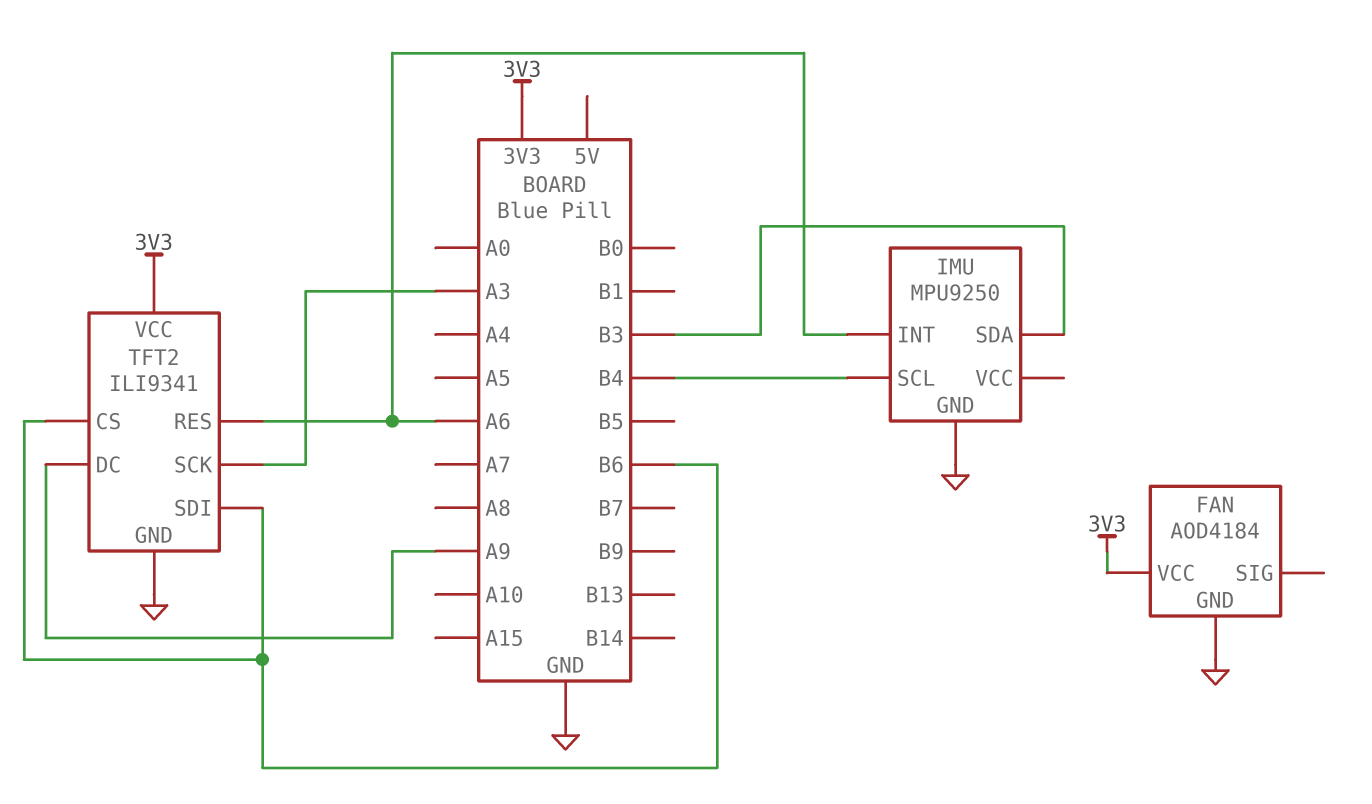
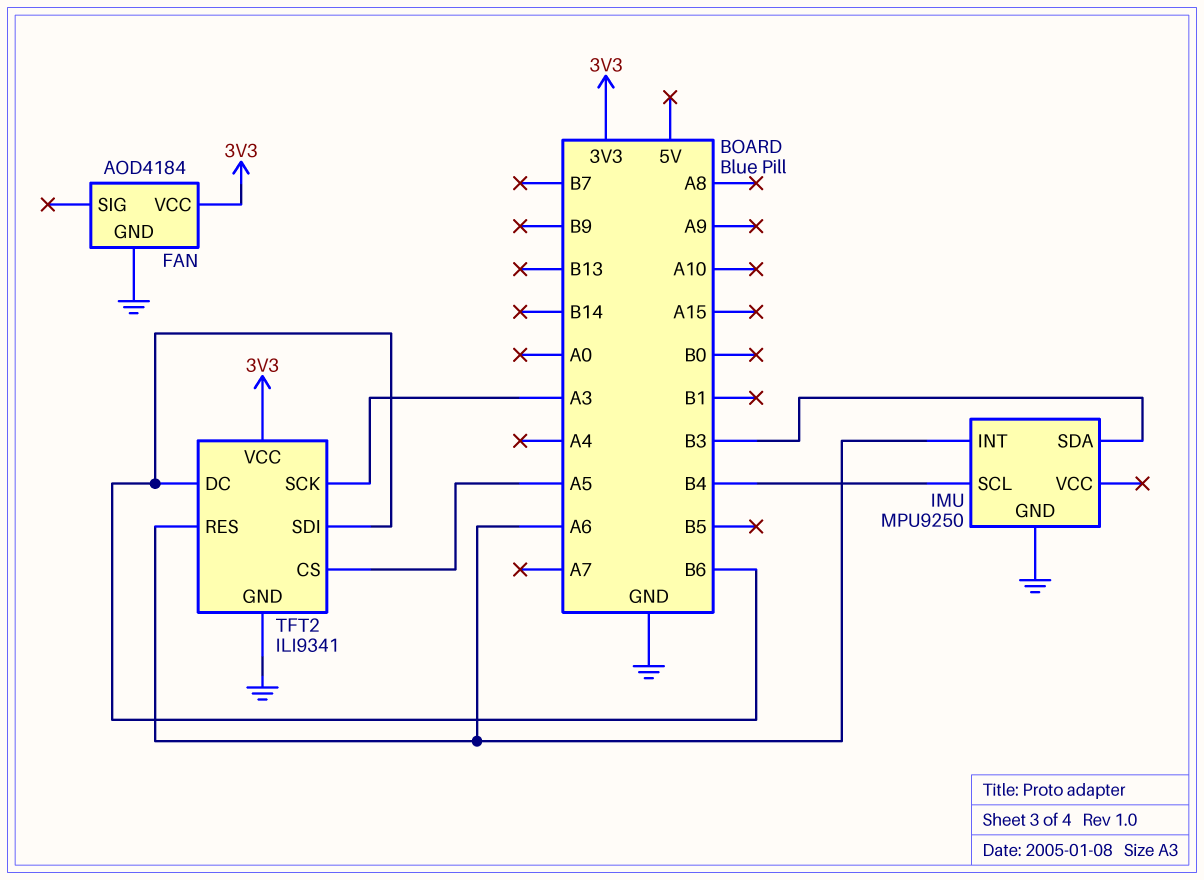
TFT2 pin CS: B6 -> A5
TFT2 pin DC: A9 -> B6

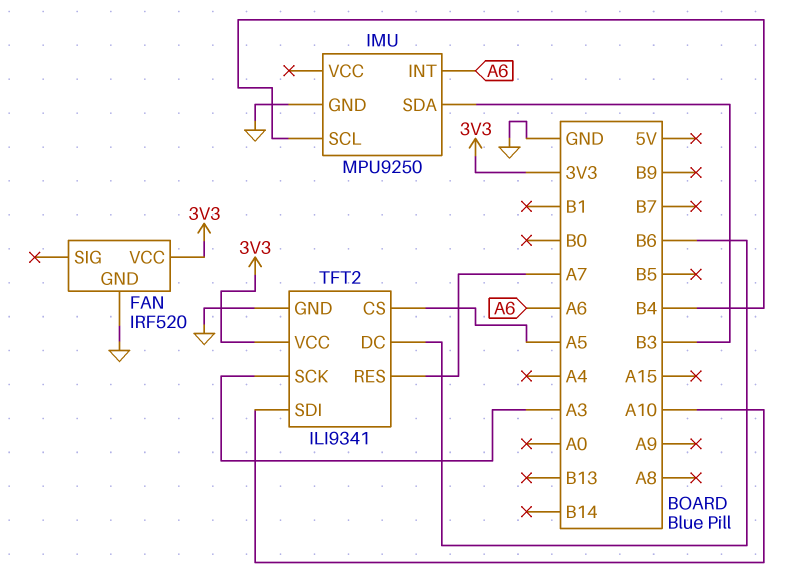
FAN: AOD4184 -> IRF520
TFT2 pin RES: A6 -> A7
TFT2 pin SDI: B6 -> A10

